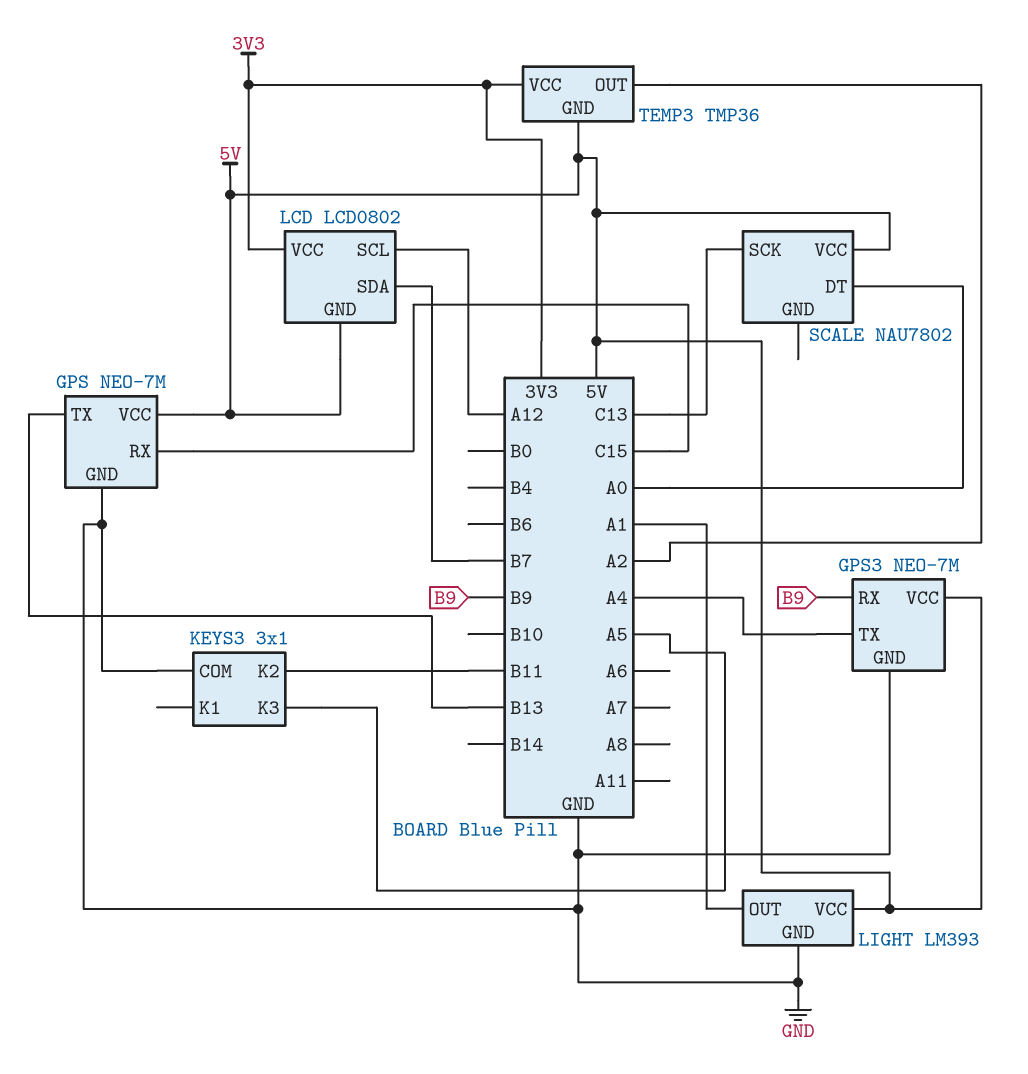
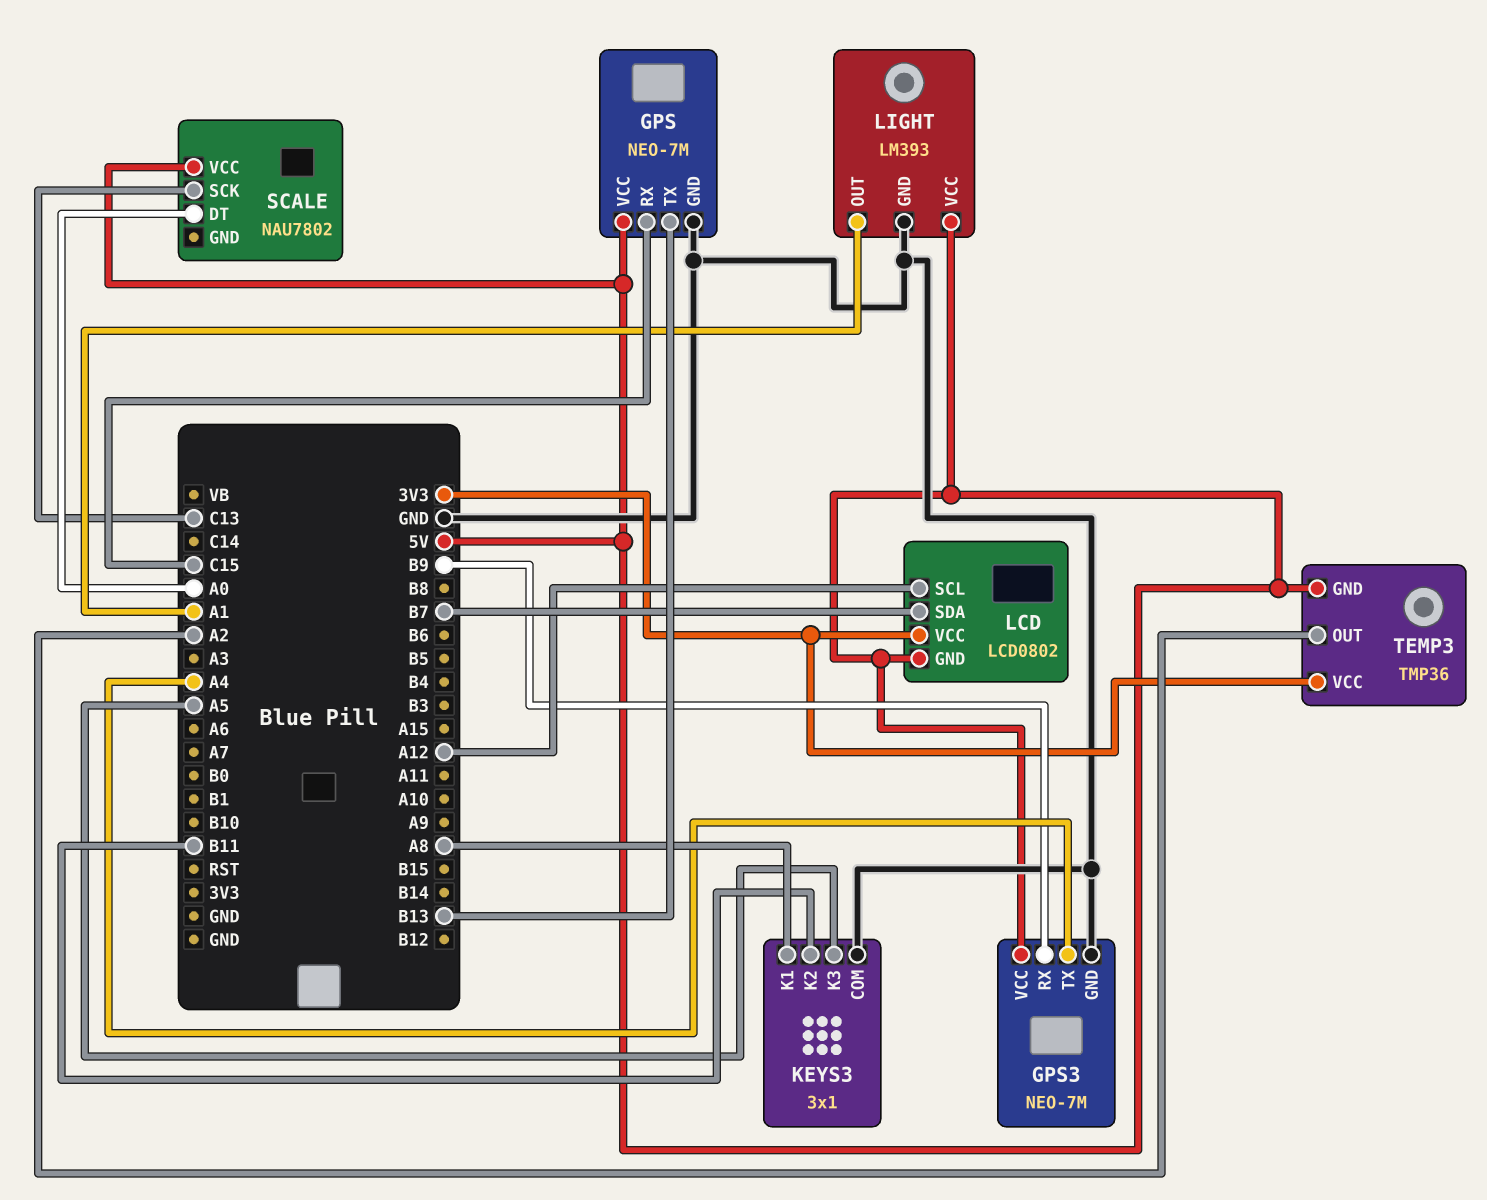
KEYS3 pin K1: none -> A8

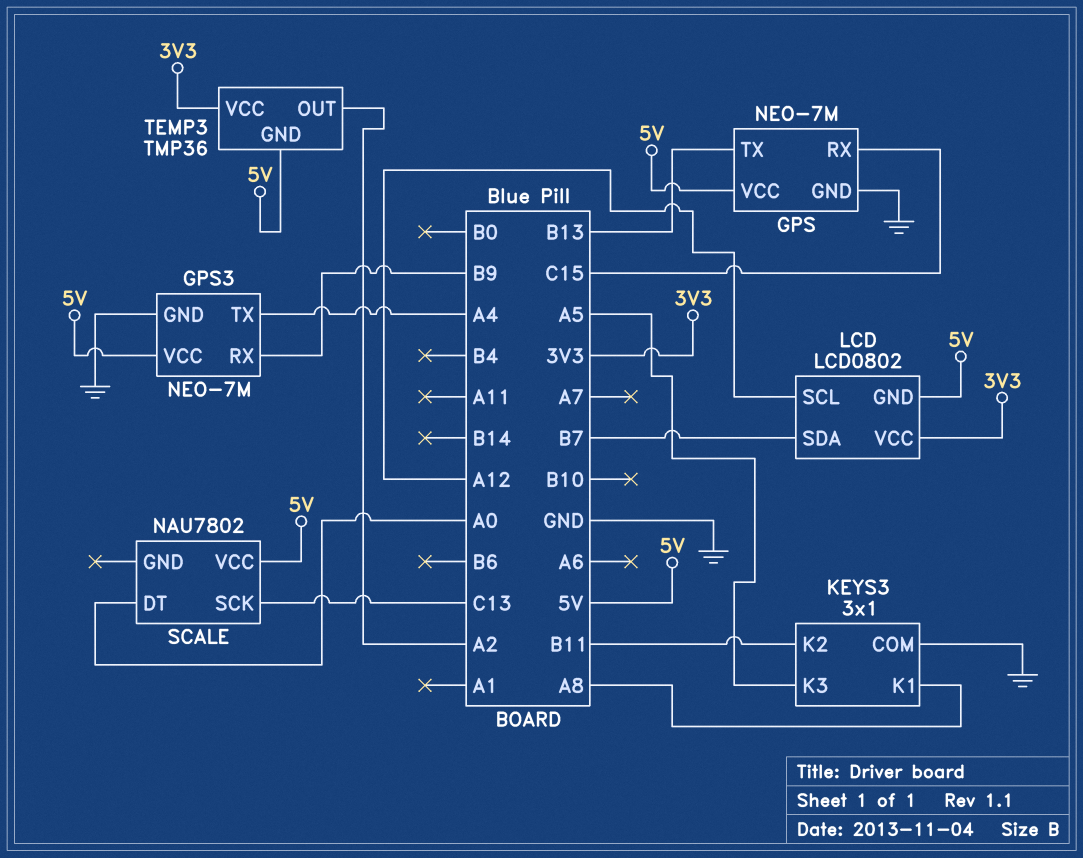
LIGHT: LM393 -> none
LIGHT pin GND: GND -> none
LIGHT pin OUT: A1 -> none
LIGHT pin VCC: 5V -> none

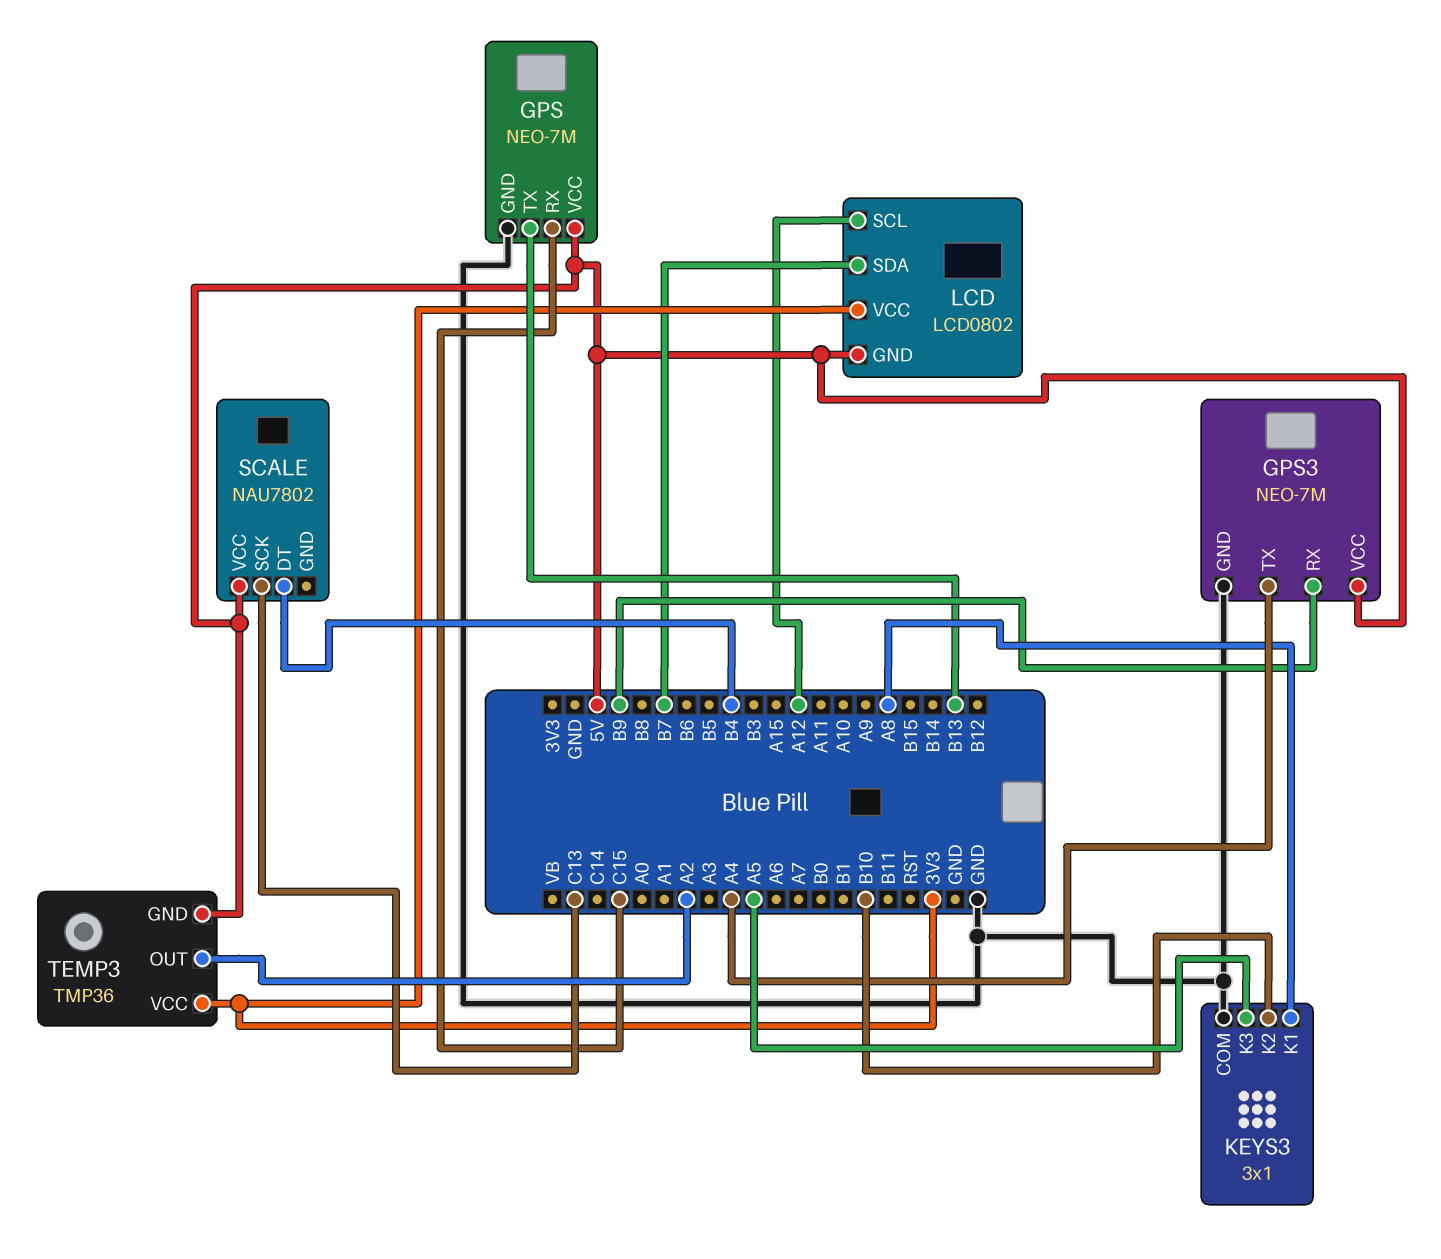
KEYS3 pin K2: B11 -> B10
SCALE pin DT: A0 -> B4

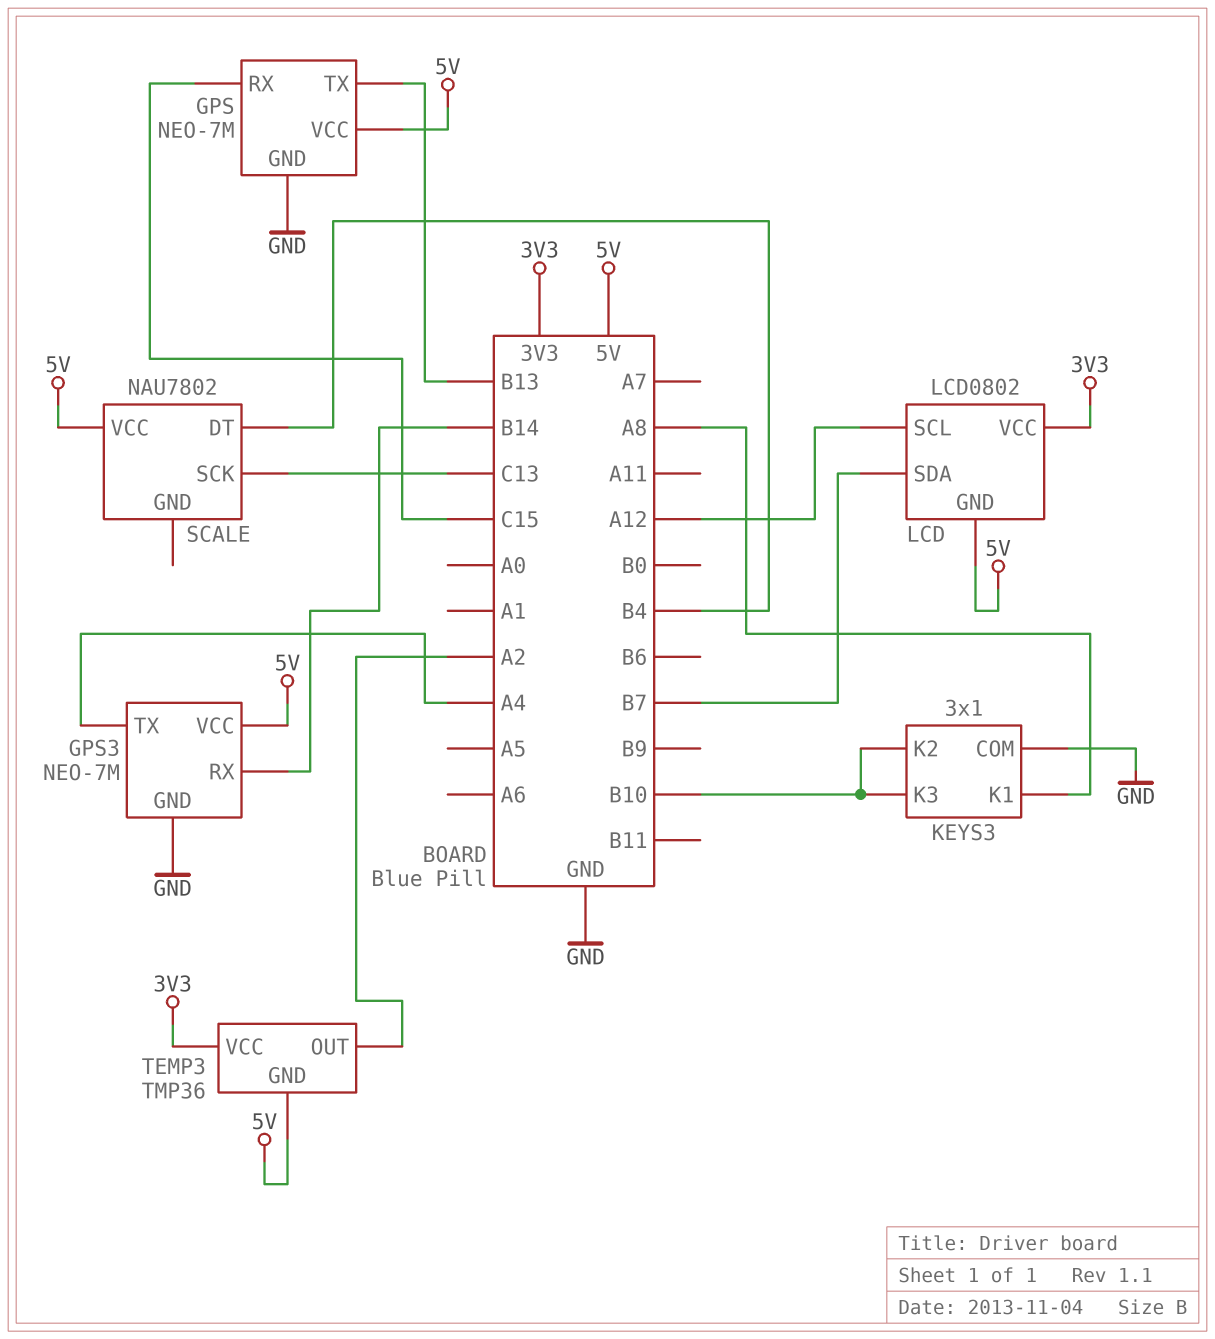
GPS3 pin RX: B9 -> B14
KEYS3 pin K3: A5 -> B10

